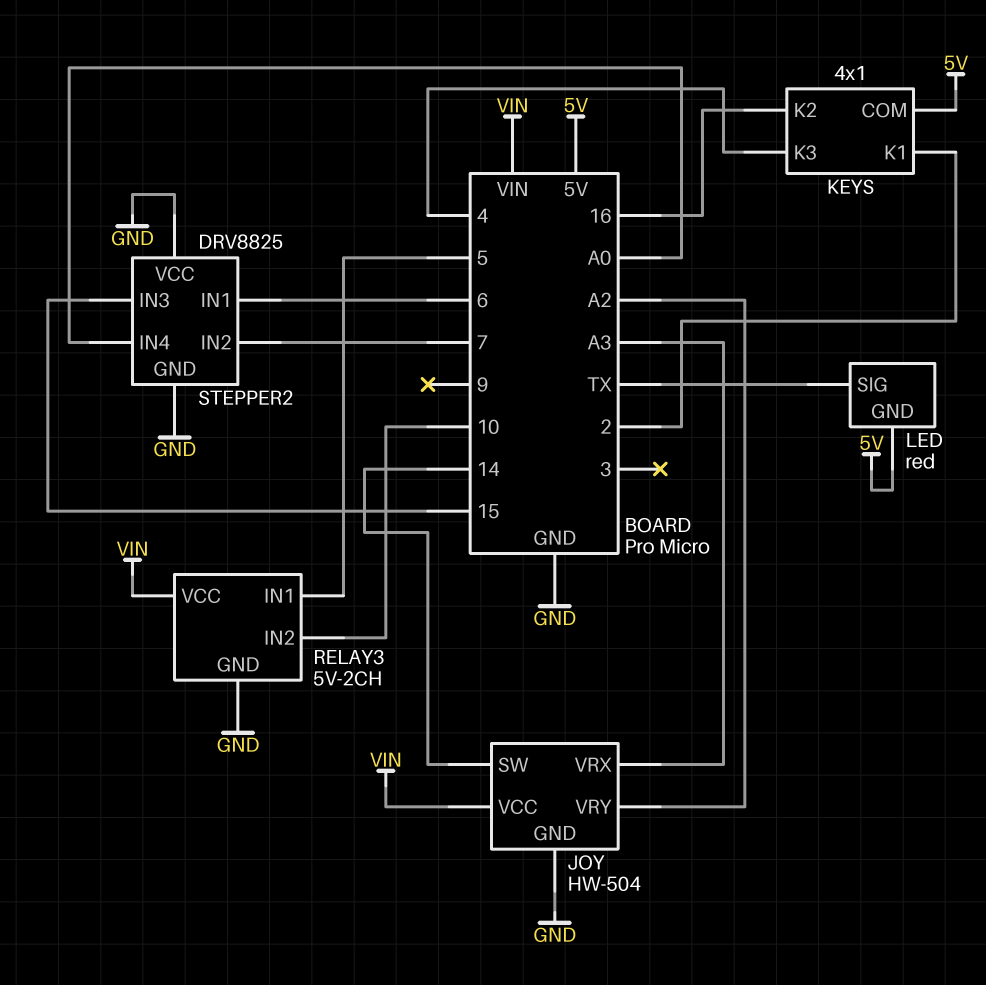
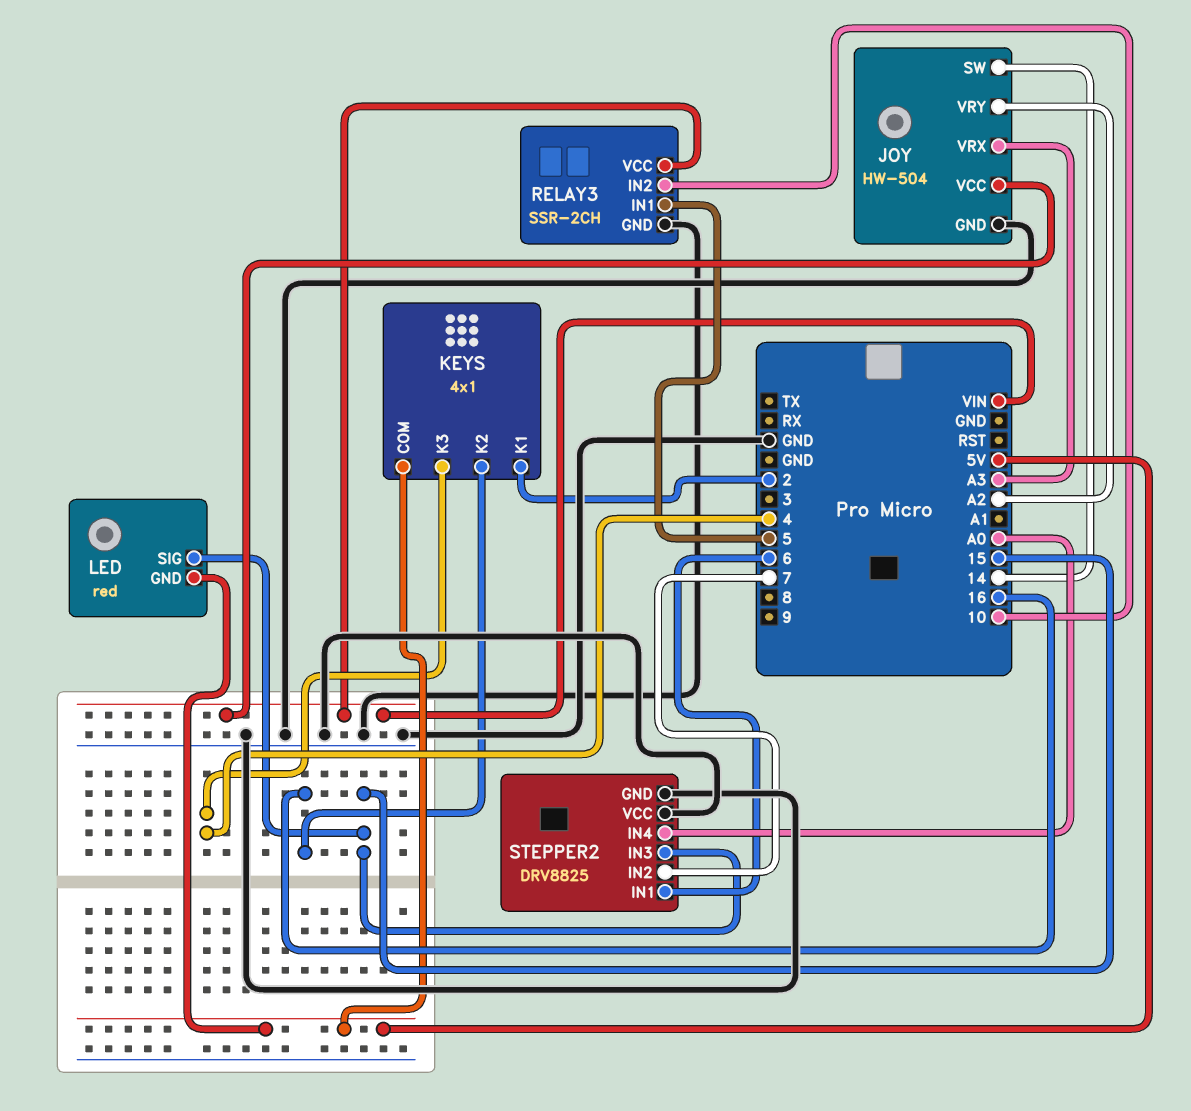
LED pin SIG: TX -> 15
RELAY3: 5V-2CH -> SSR-2CH

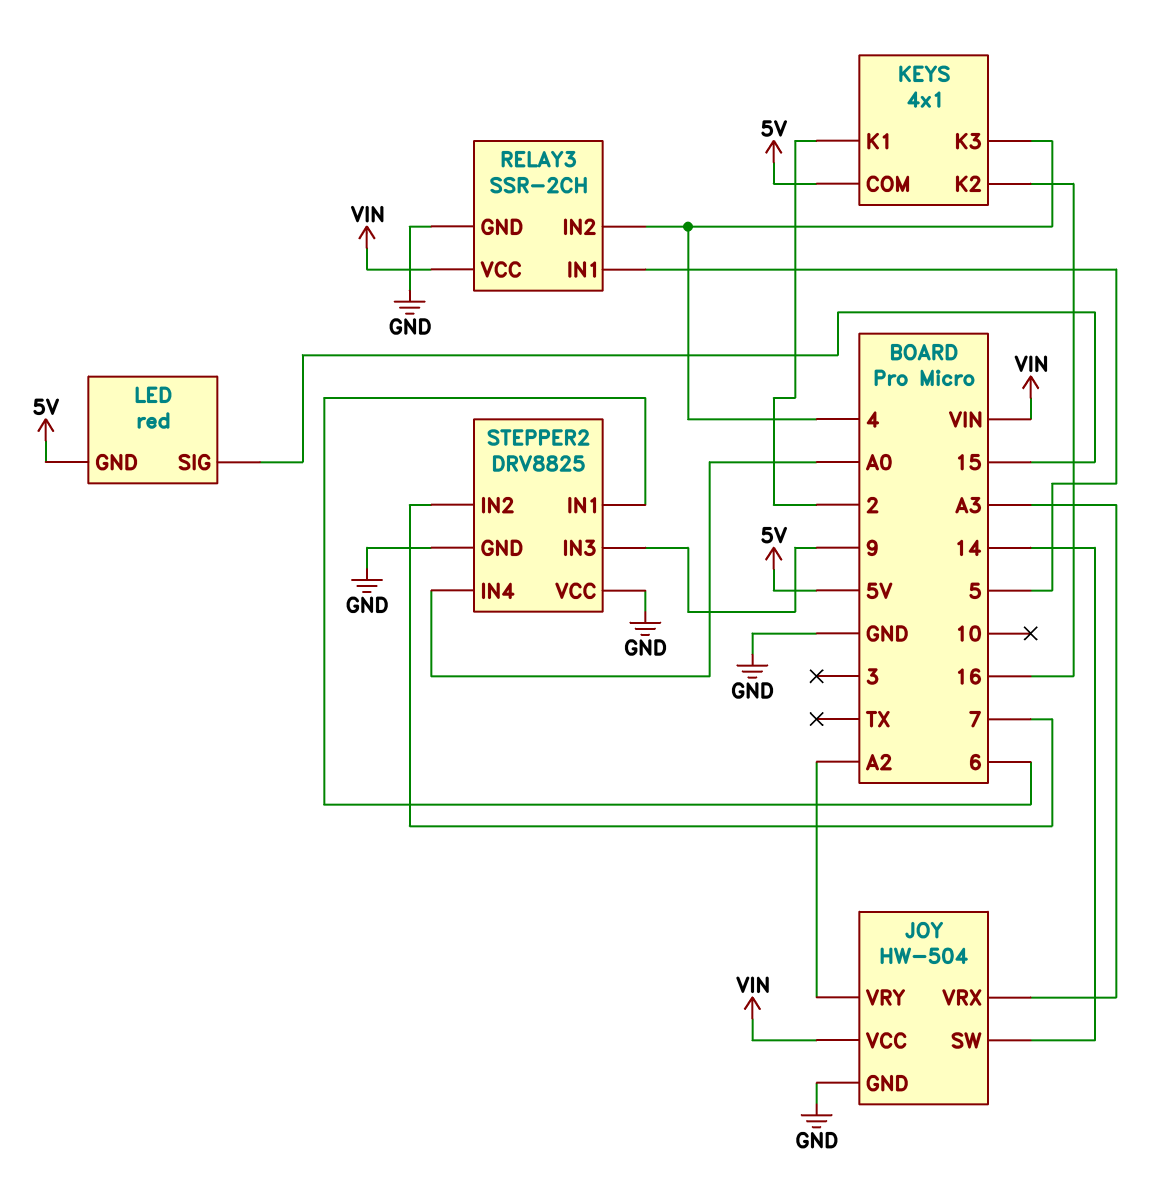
RELAY3 pin IN2: 10 -> 4
STEPPER2 pin IN3: 15 -> 9

